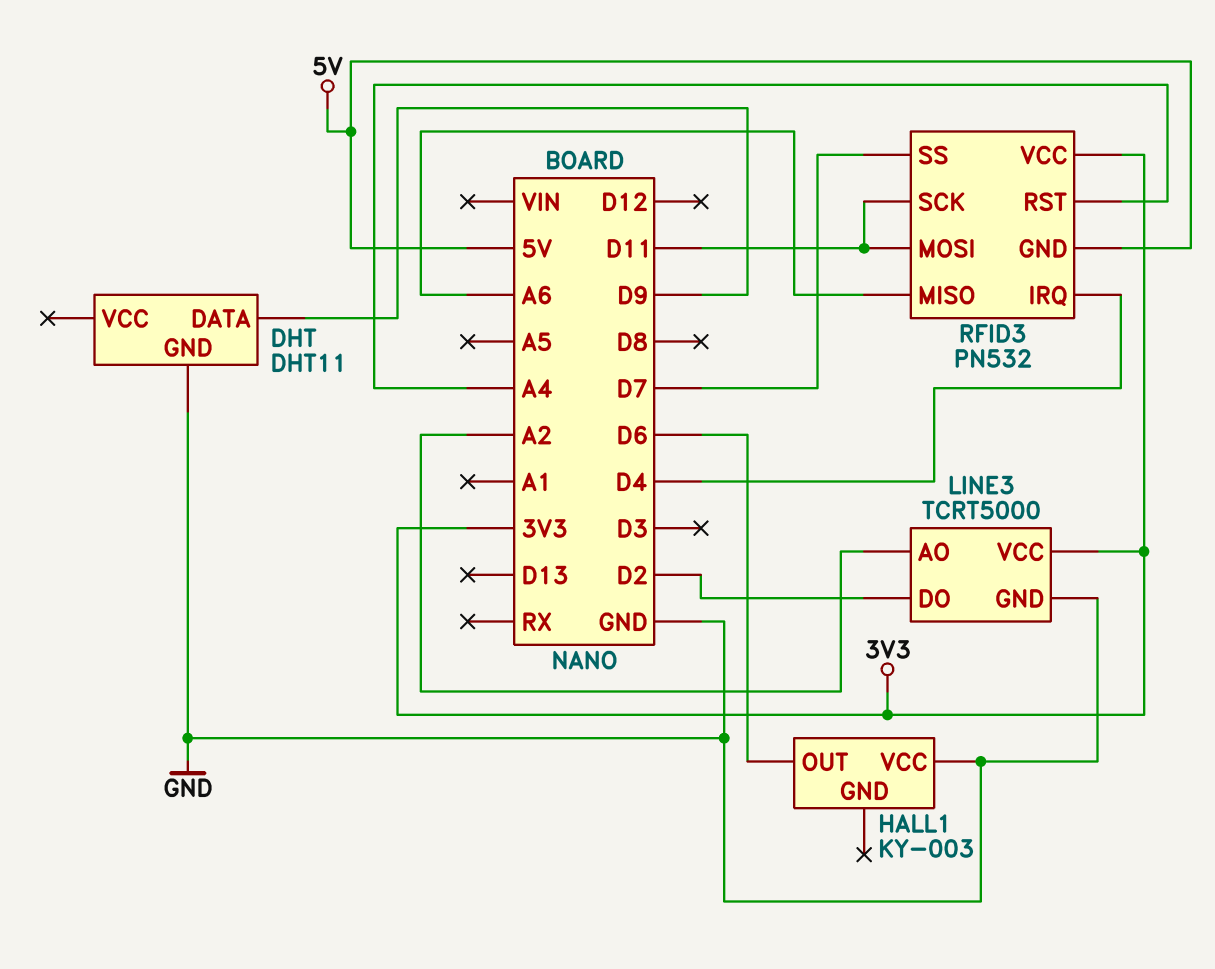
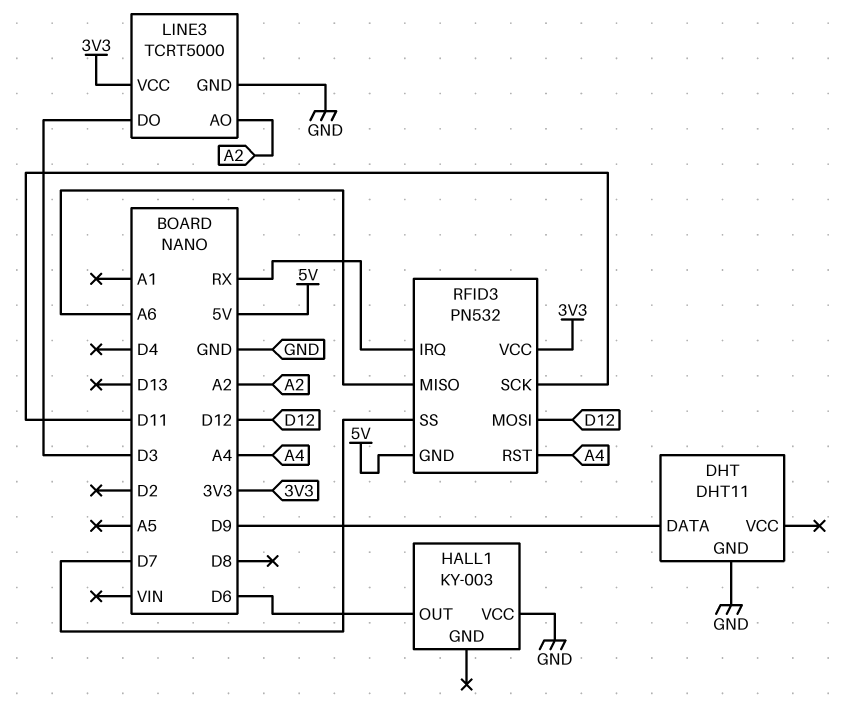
LINE3 pin DO: D2 -> D3
RFID3 pin IRQ: D4 -> RX
RFID3 pin MOSI: D11 -> D12

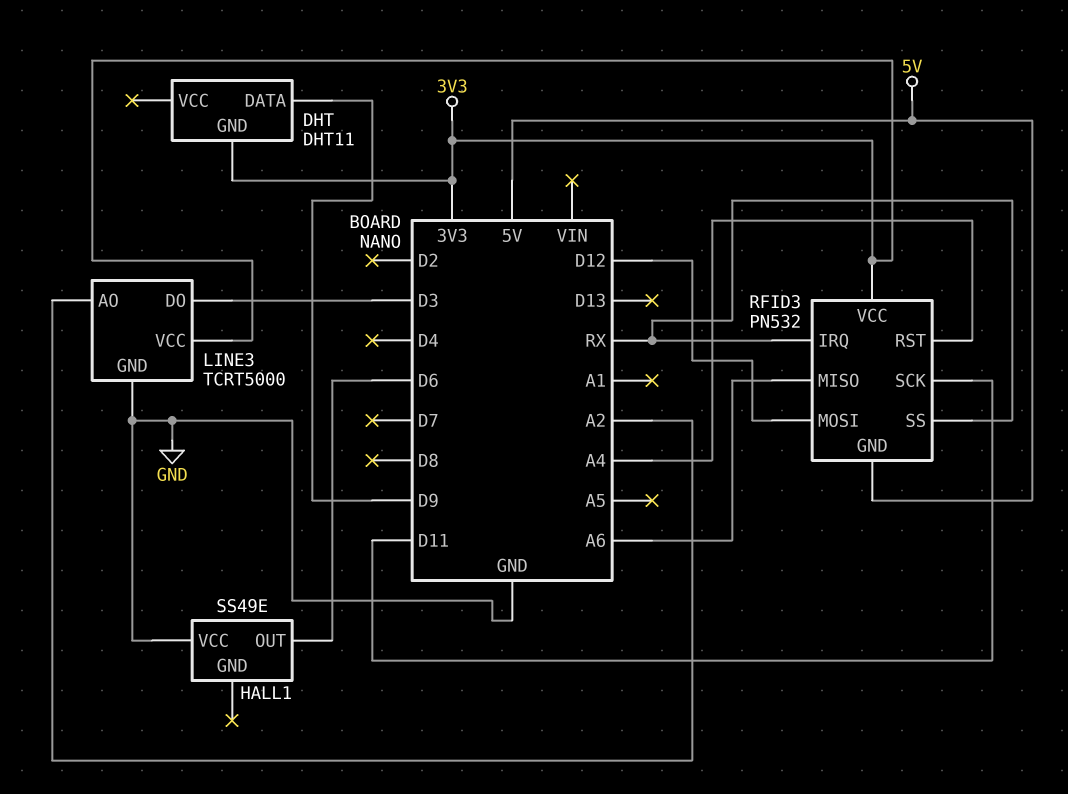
DHT pin GND: GND -> 3V3
HALL1: KY-003 -> SS49E
RFID3 pin SS: D7 -> RX

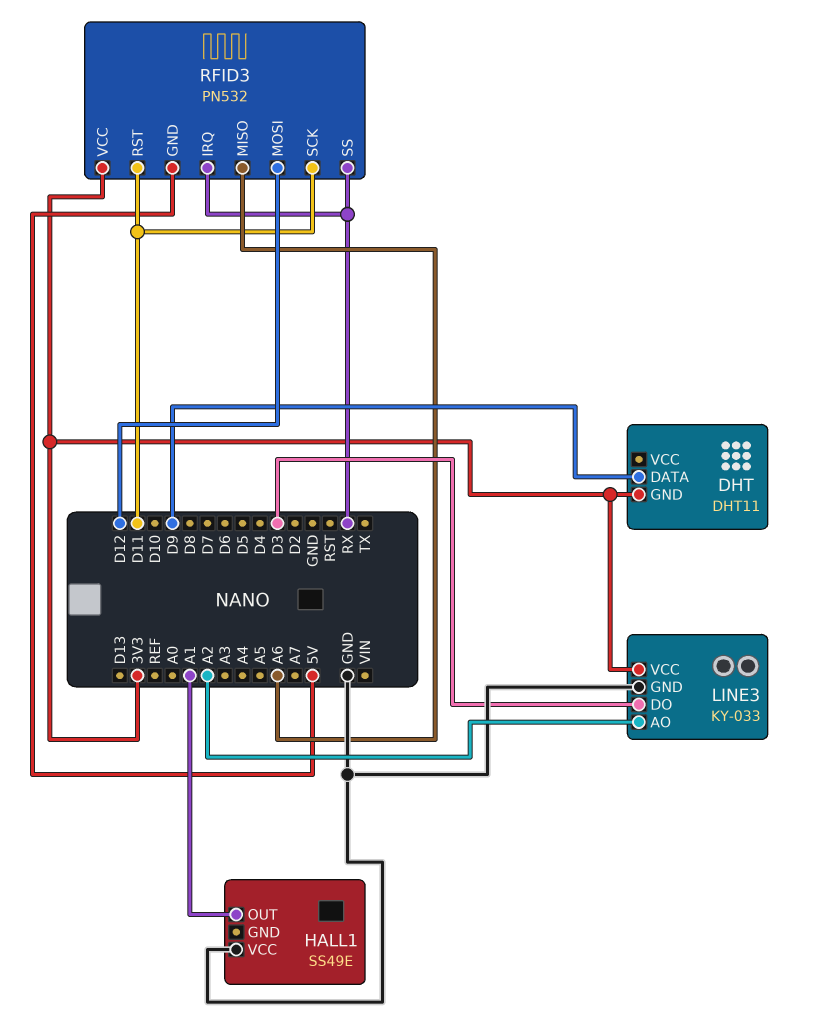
HALL1 pin OUT: D6 -> A1
LINE3: TCRT5000 -> KY-033
RFID3 pin RST: A4 -> D11

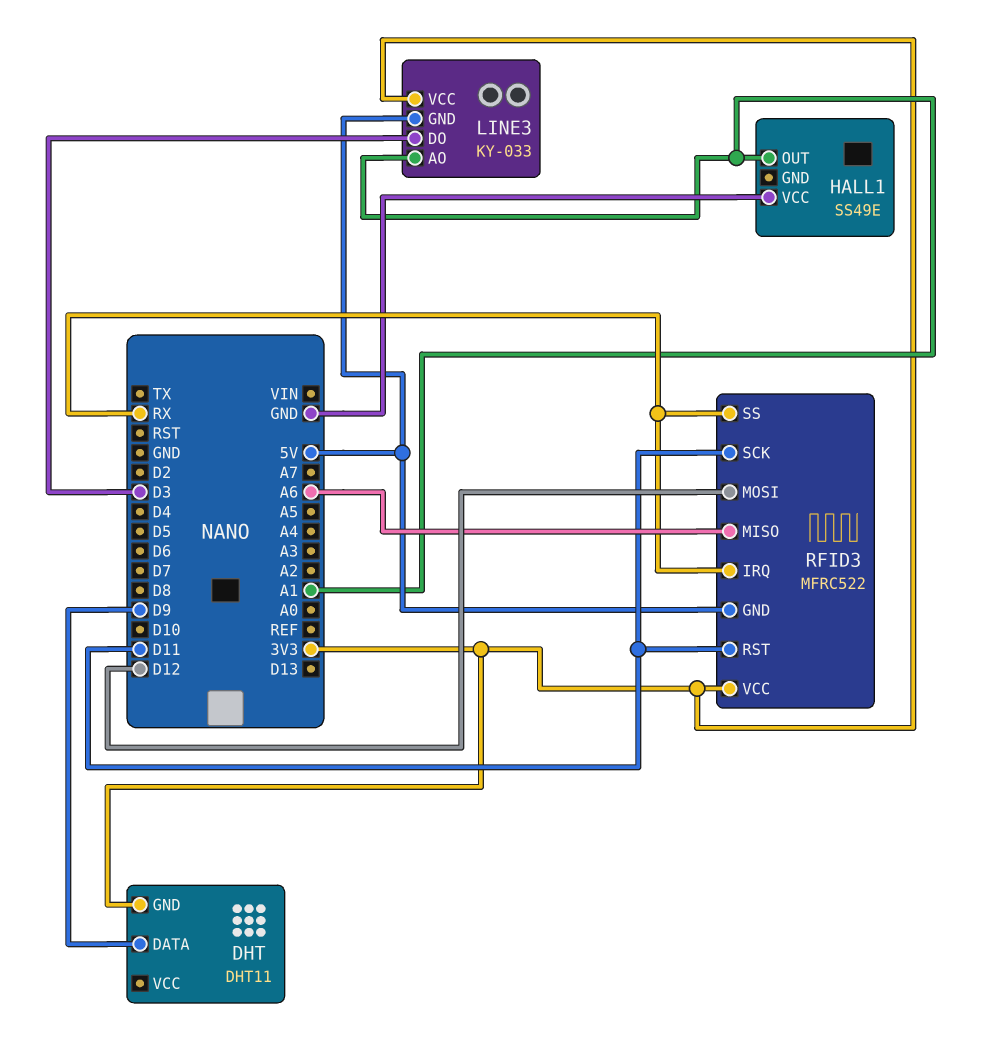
LINE3 pin AO: A2 -> A1
LINE3 pin GND: GND -> 5V
RFID3: PN532 -> MFRC522

